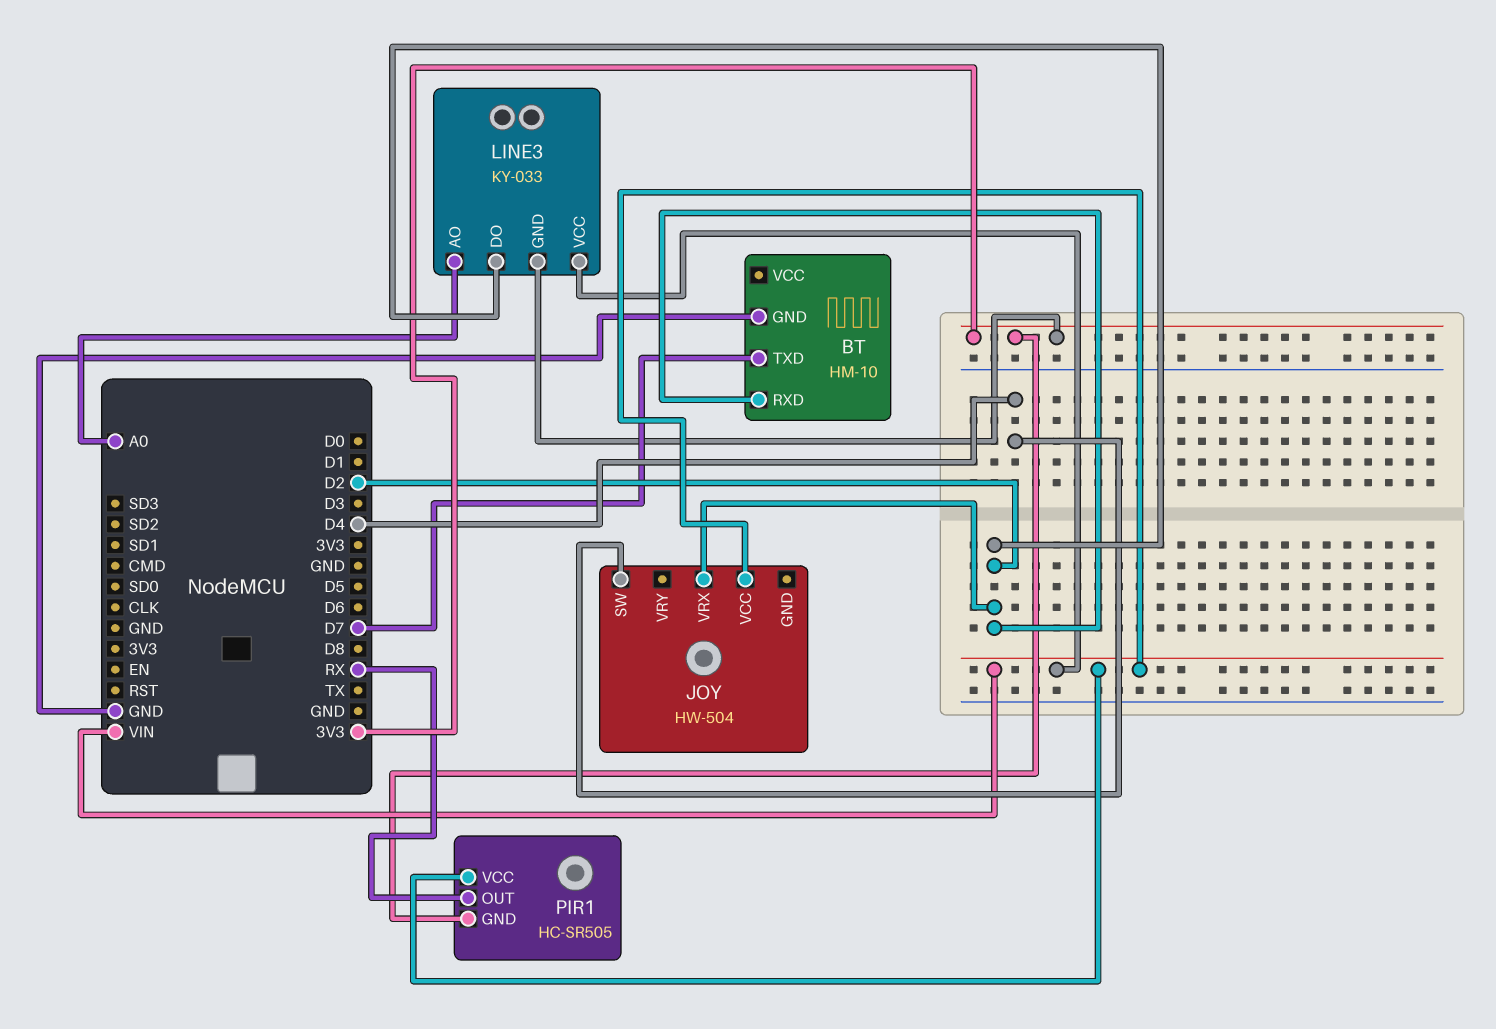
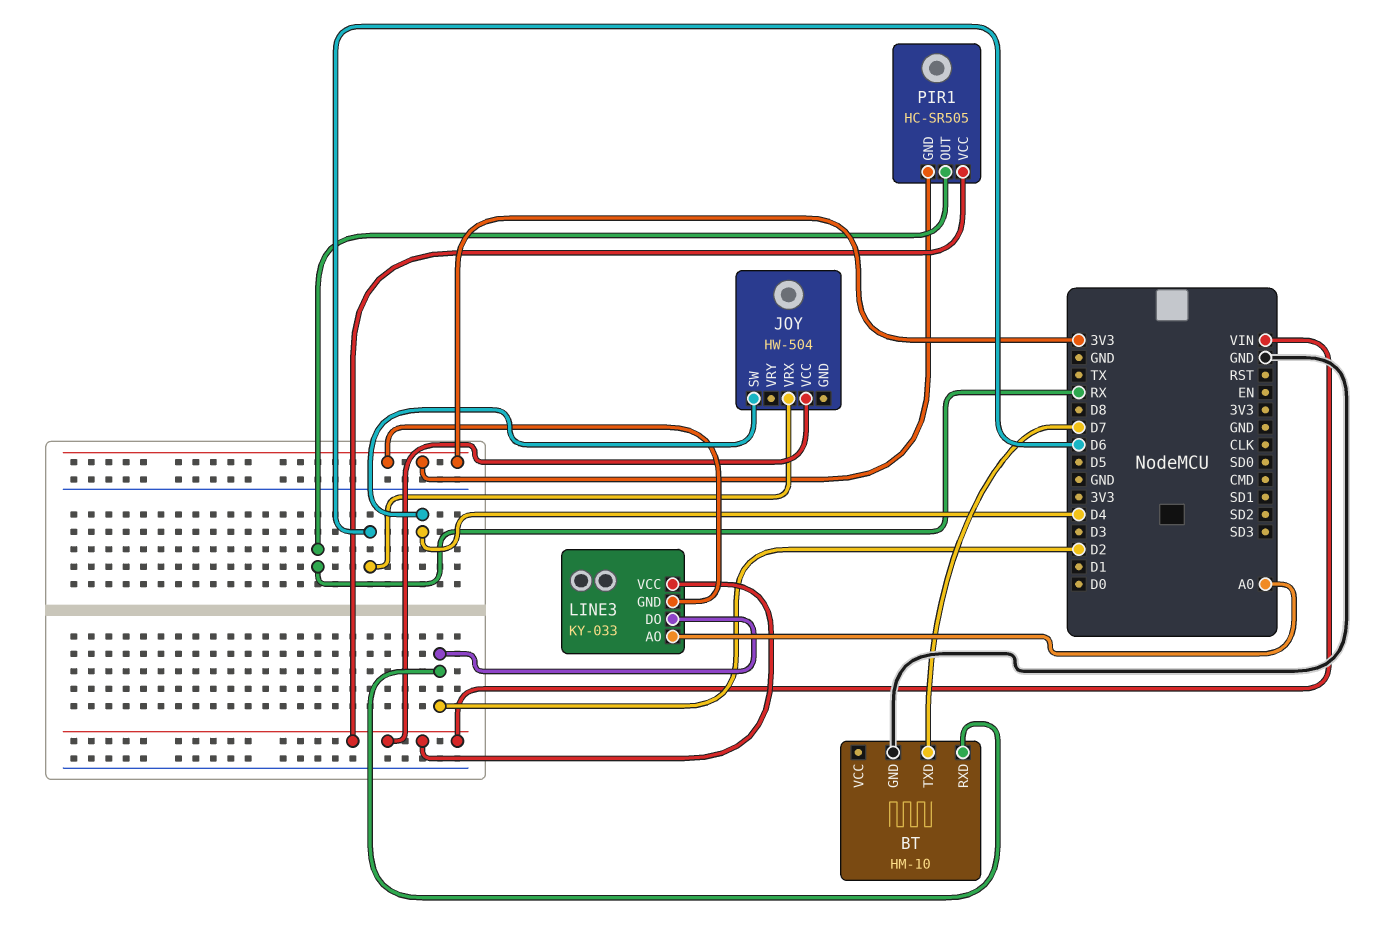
JOY pin VRX: D2 -> D6

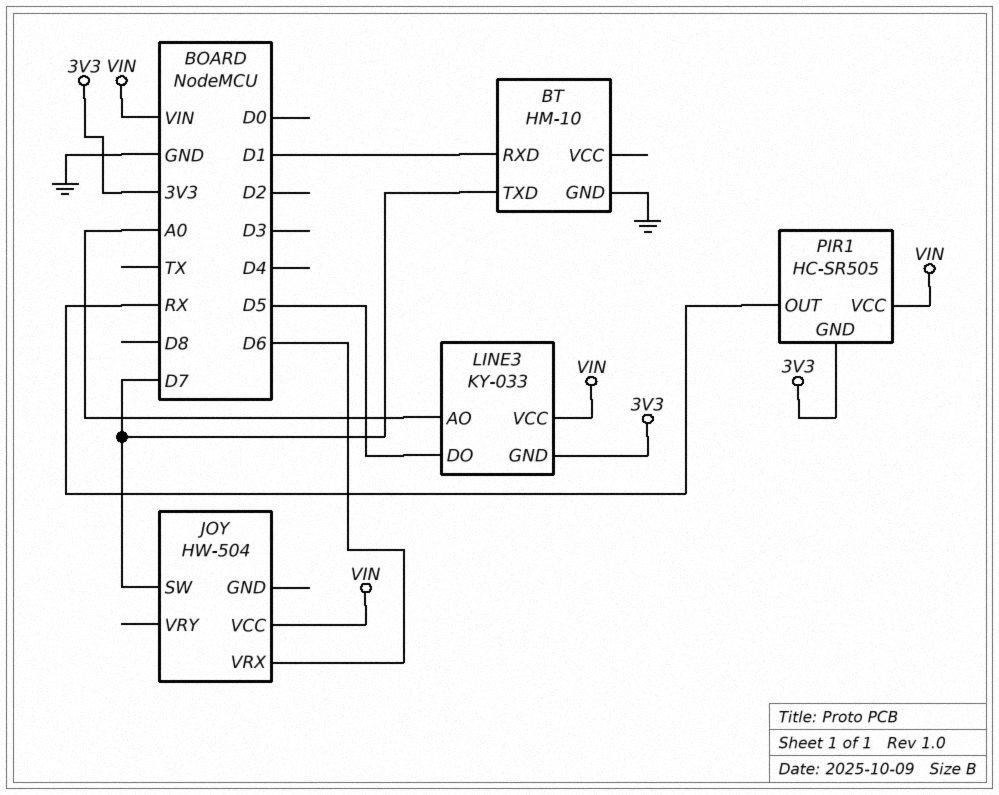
BT pin RXD: D2 -> D1
JOY pin SW: D4 -> D7
LINE3 pin DO: D2 -> D5

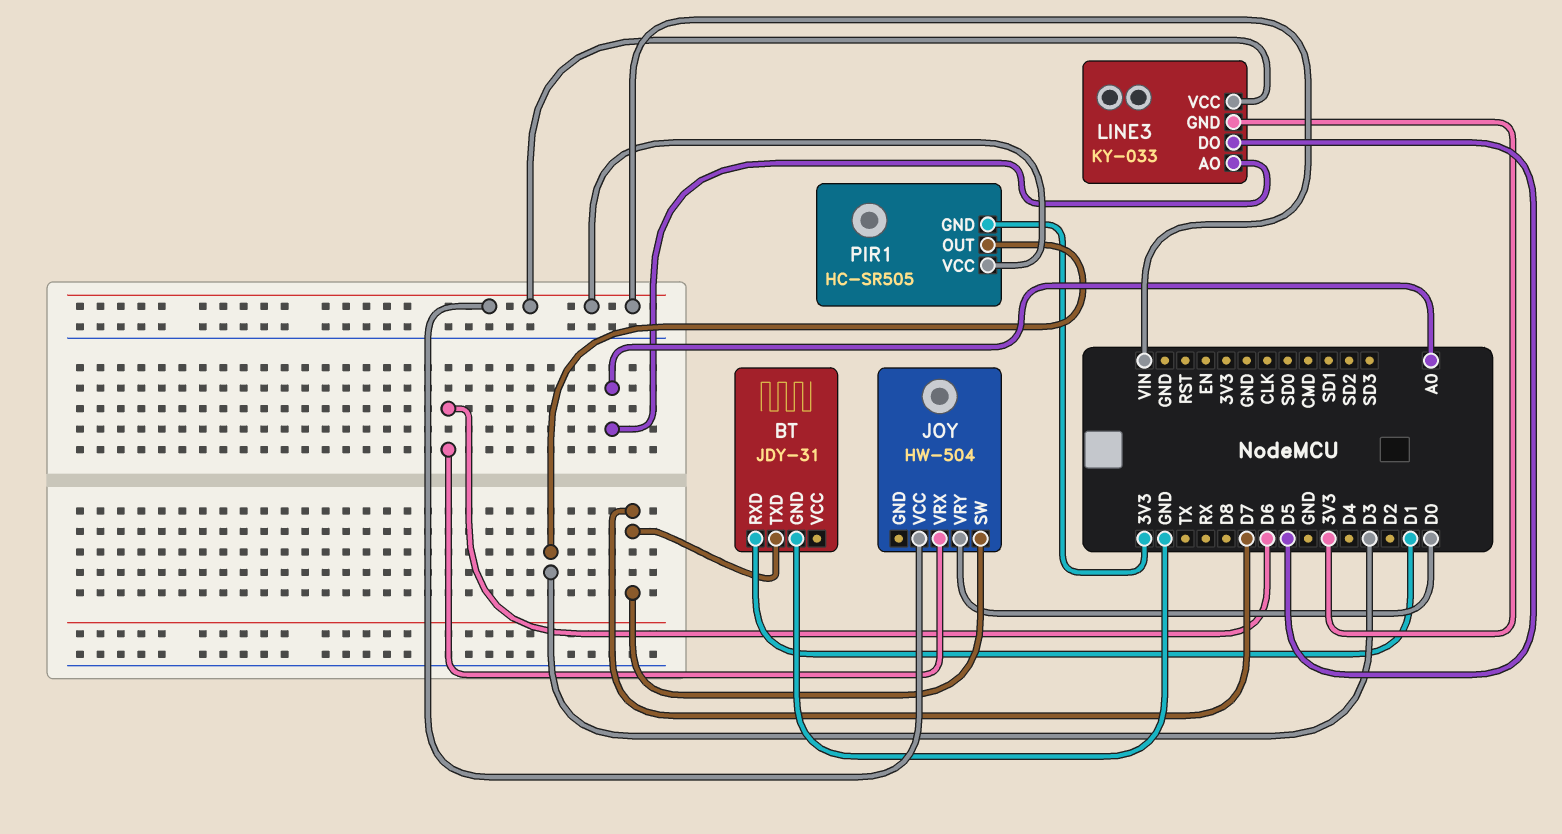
BT: HM-10 -> JDY-31
JOY pin VRY: none -> D0
PIR1 pin OUT: RX -> D3

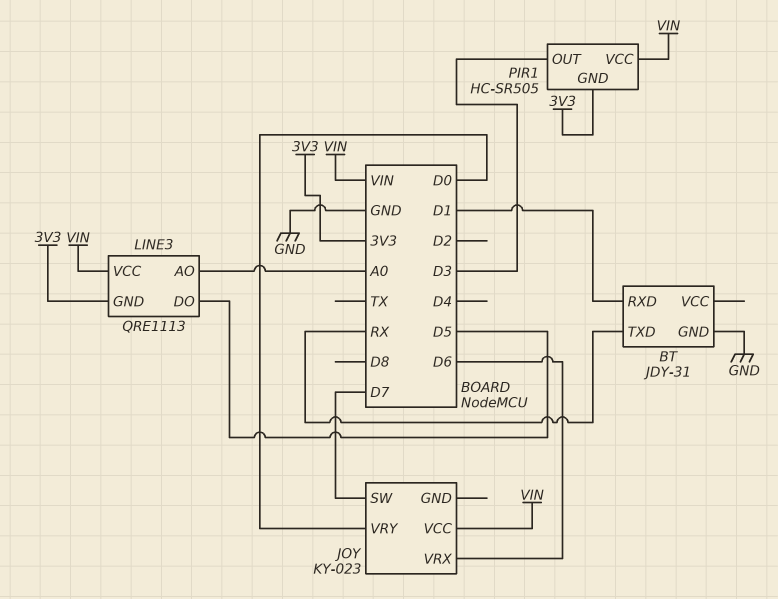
BT pin TXD: D7 -> RX
JOY: HW-504 -> KY-023
LINE3: KY-033 -> QRE1113

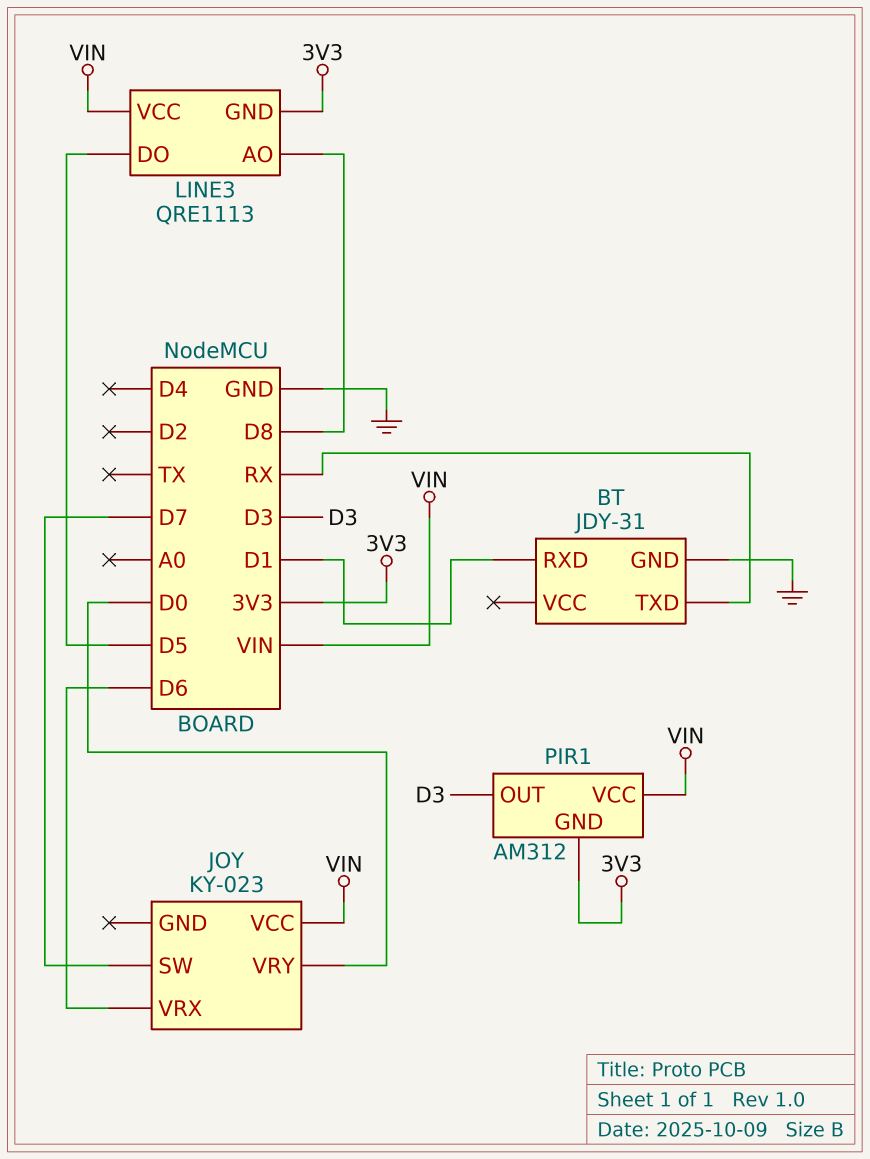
LINE3 pin AO: A0 -> D8
PIR1: HC-SR505 -> AM312

